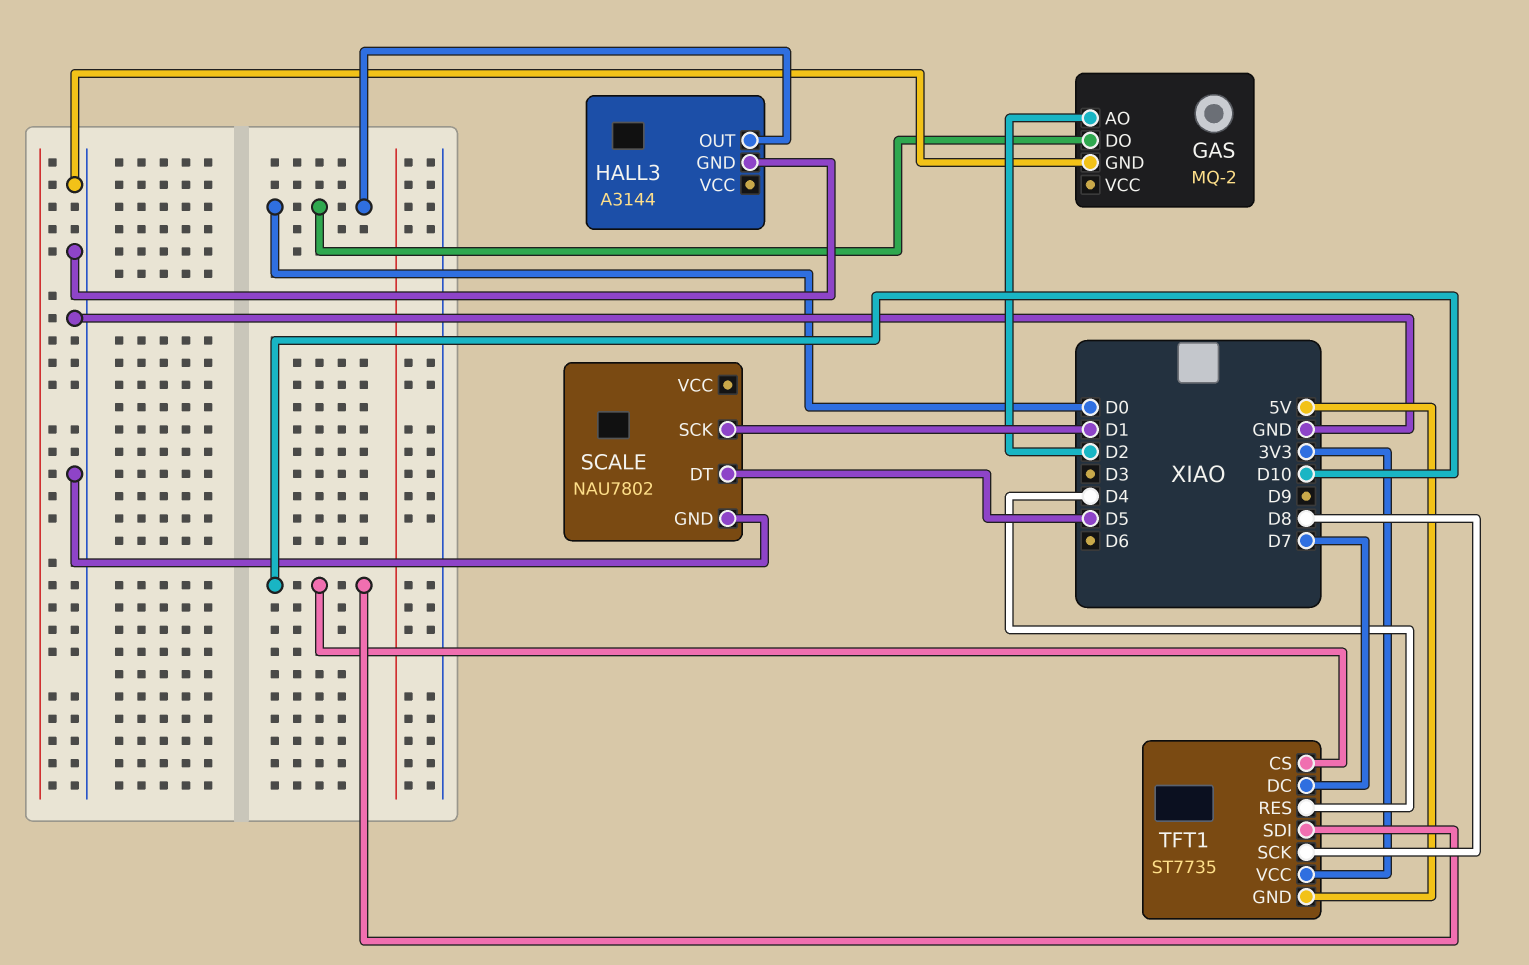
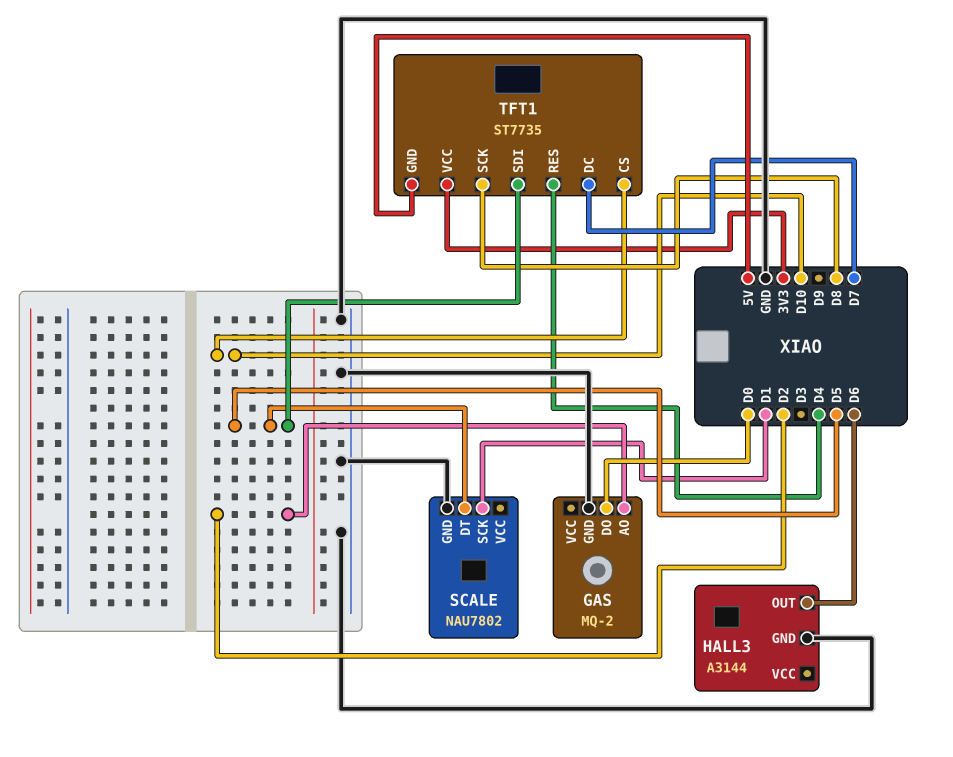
HALL3 pin OUT: D0 -> D6
TFT1 pin SDI: D10 -> D5

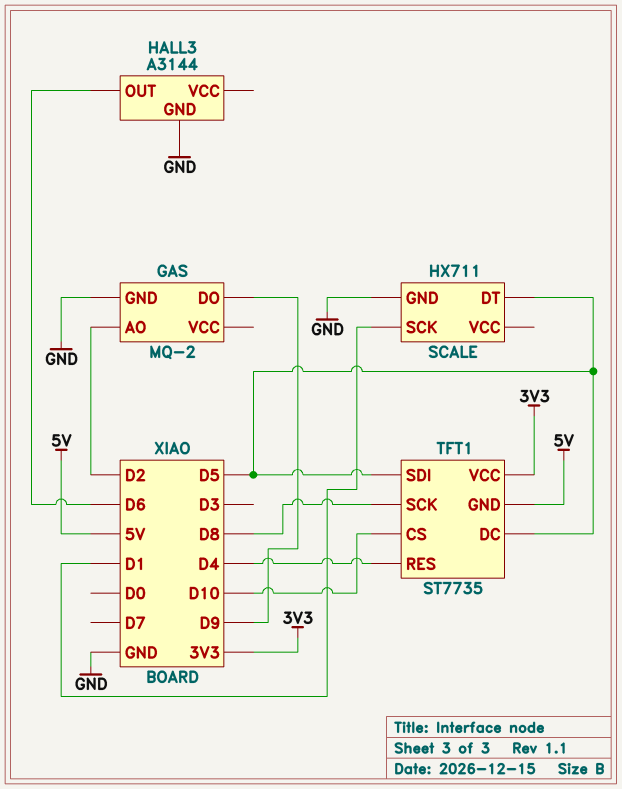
GAS pin DO: D0 -> D9
SCALE: NAU7802 -> HX711
TFT1 pin DC: D7 -> D5

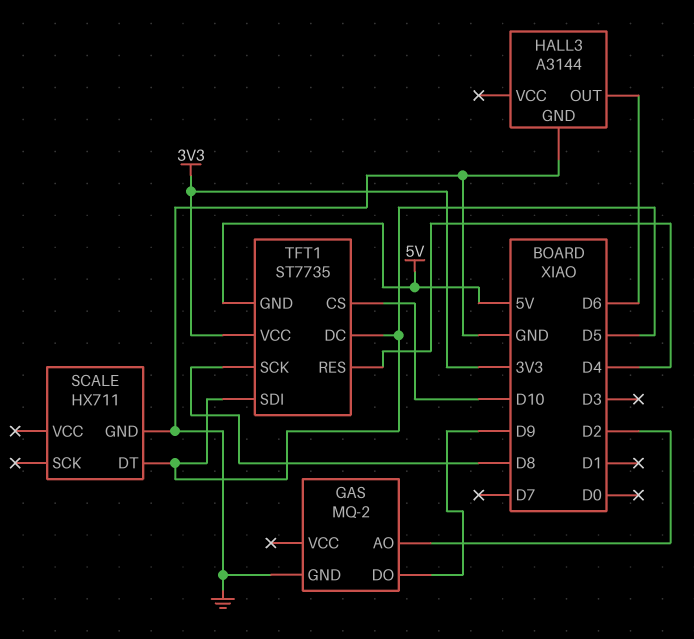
SCALE pin SCK: D1 -> none

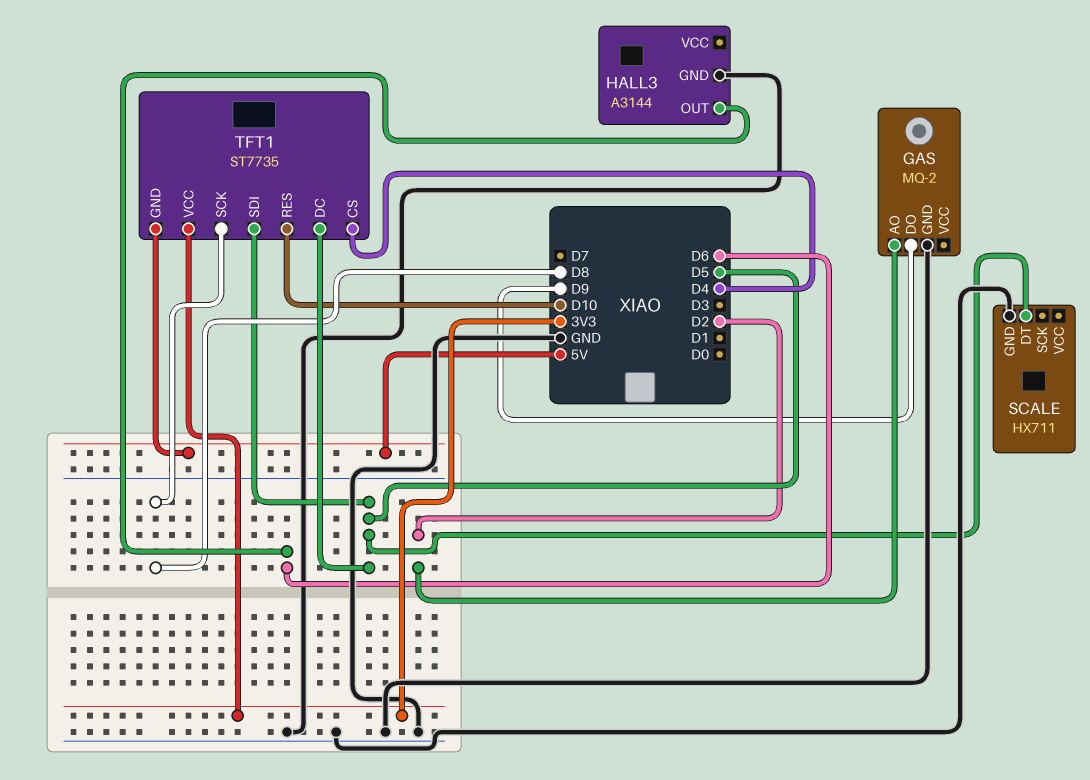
TFT1 pin CS: D10 -> D4
TFT1 pin RES: D4 -> D10

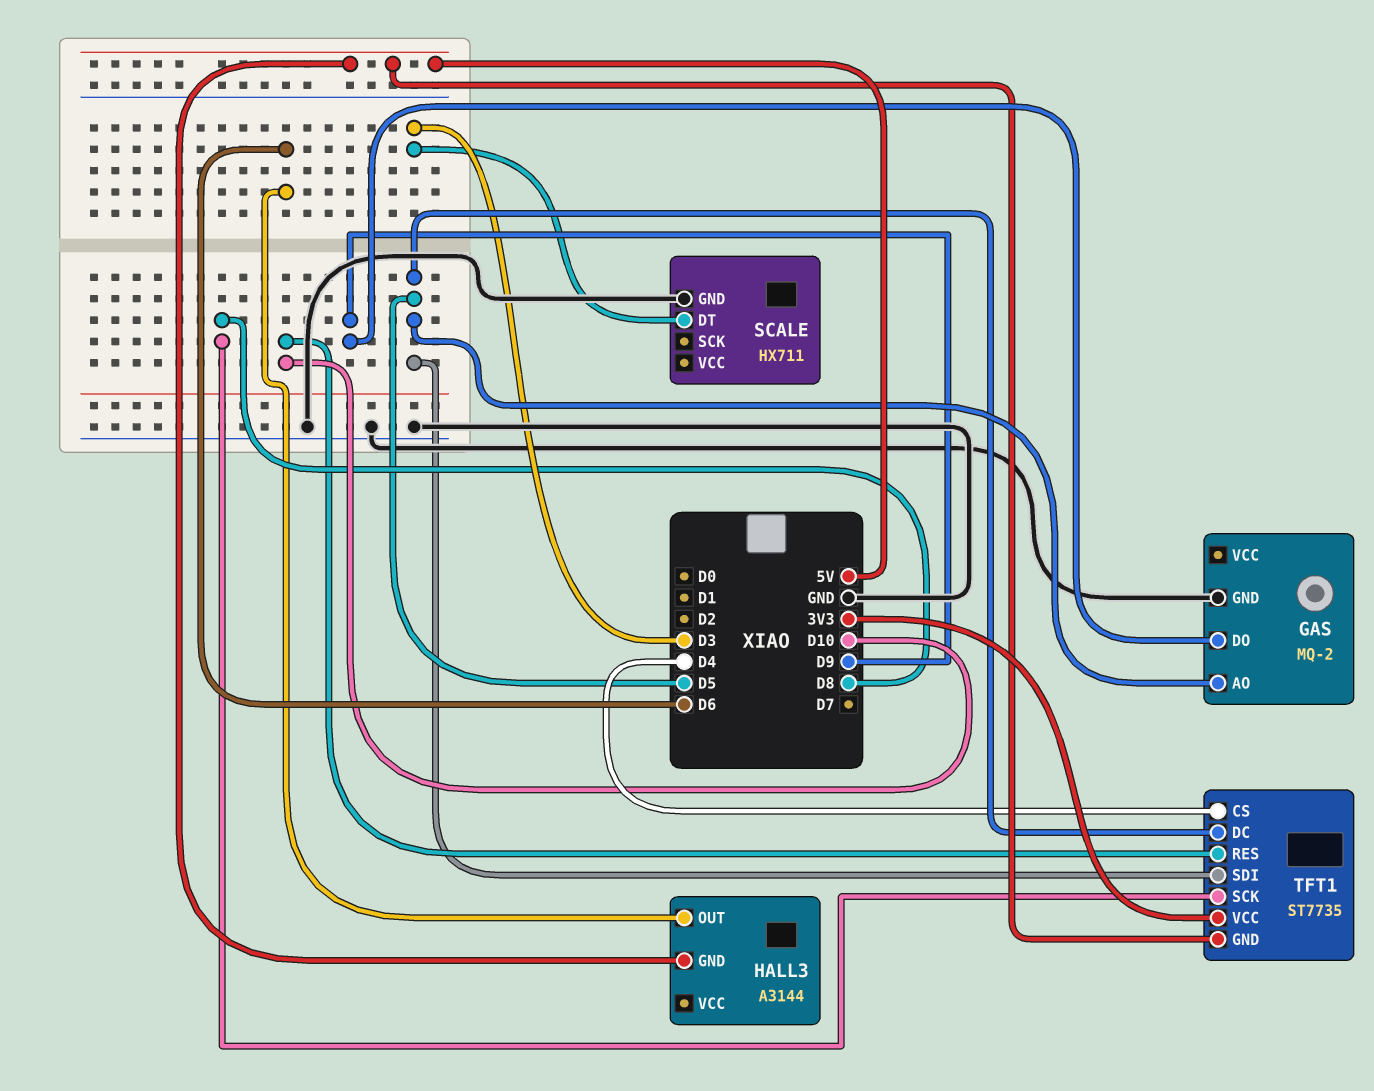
GAS pin AO: D2 -> D5
HALL3 pin GND: GND -> 5V
SCALE pin DT: D5 -> D3

